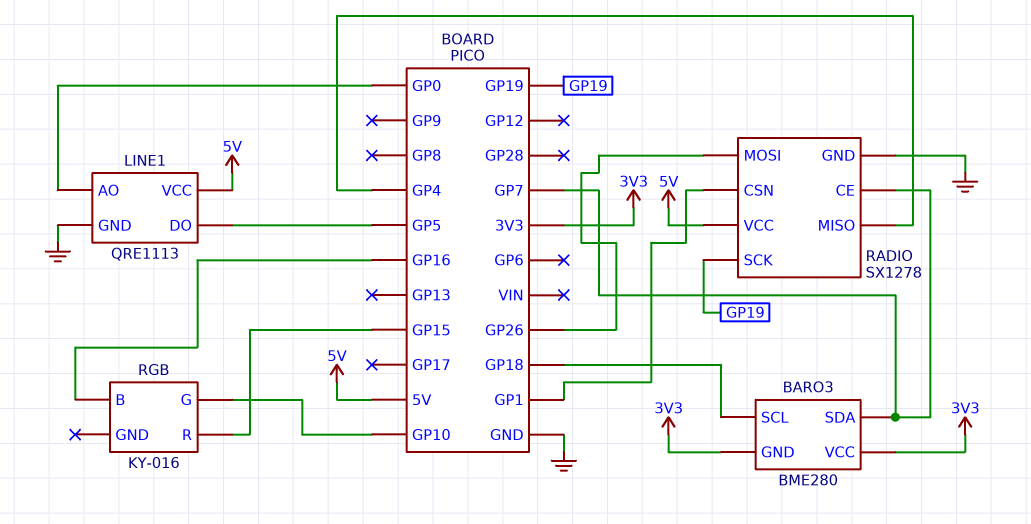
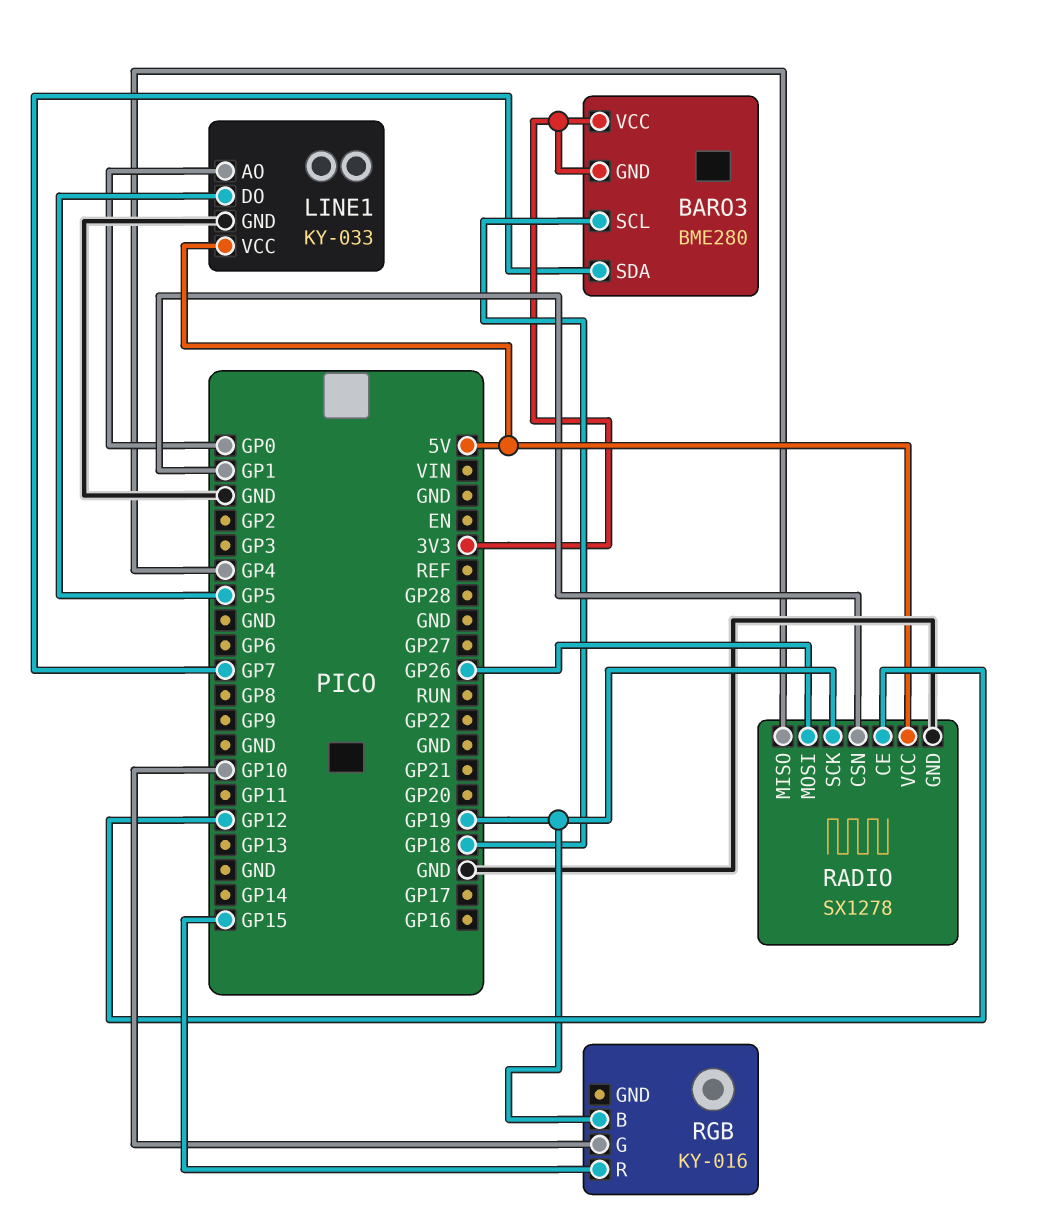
LINE1: QRE1113 -> KY-033
RADIO pin CE: GP7 -> GP12
RGB pin B: GP16 -> GP19

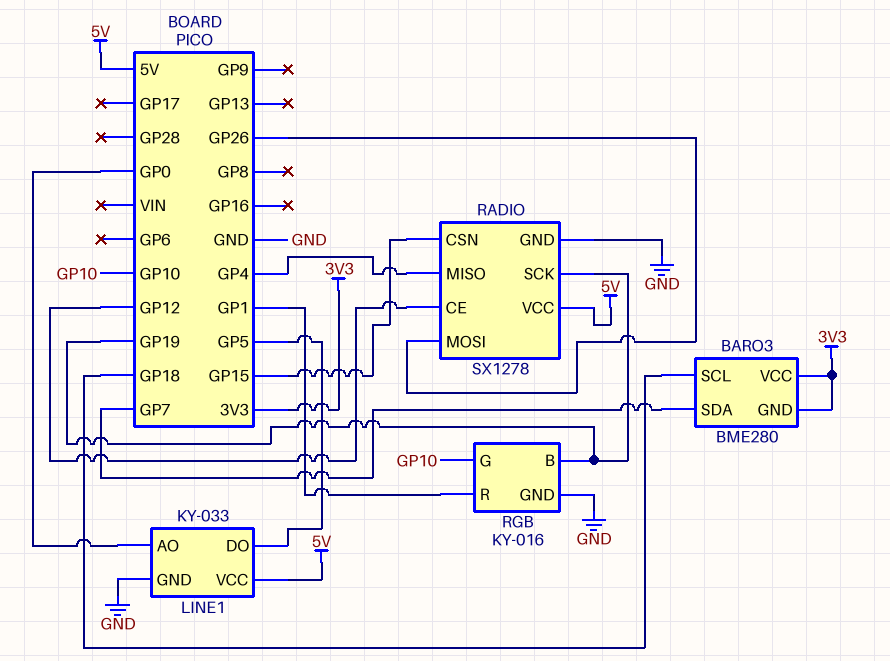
RADIO pin CSN: GP1 -> GP15
RGB pin GND: none -> GND
RGB pin R: GP15 -> GP1

